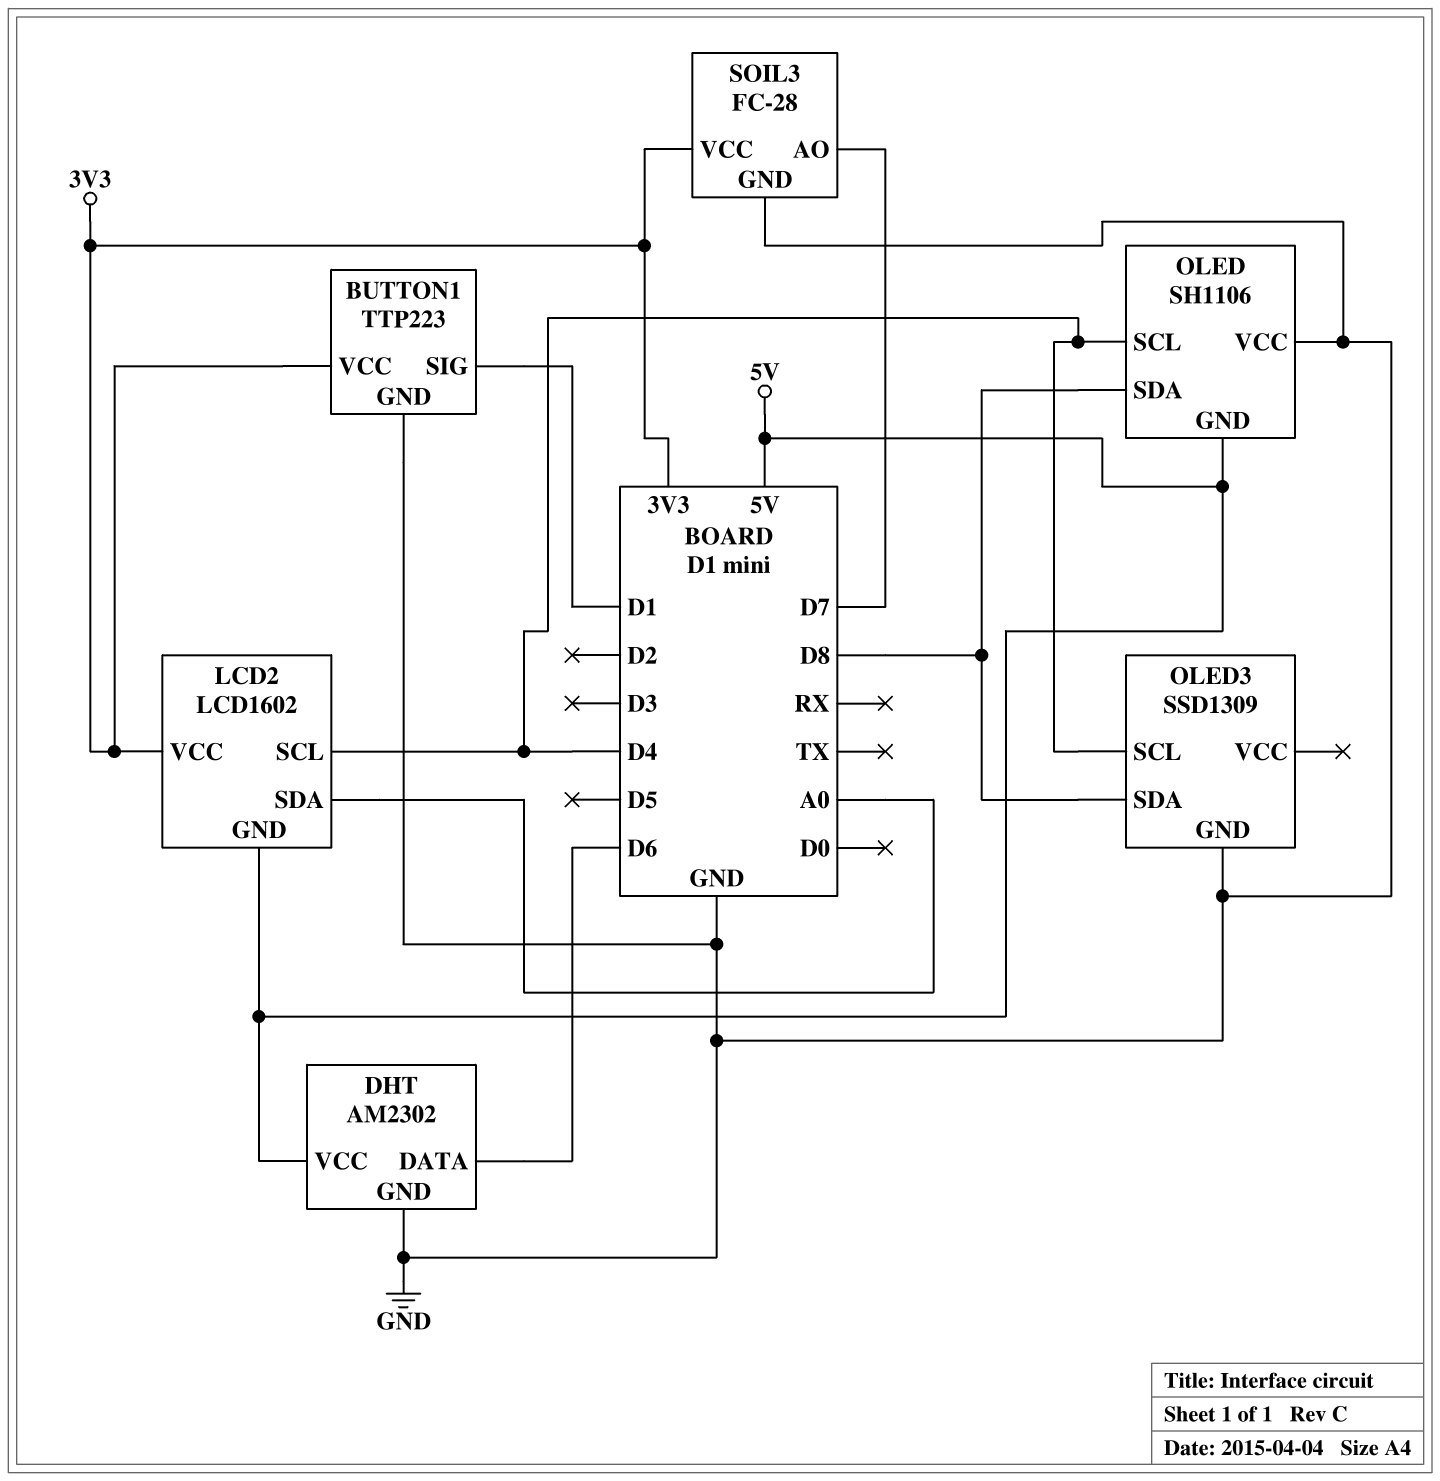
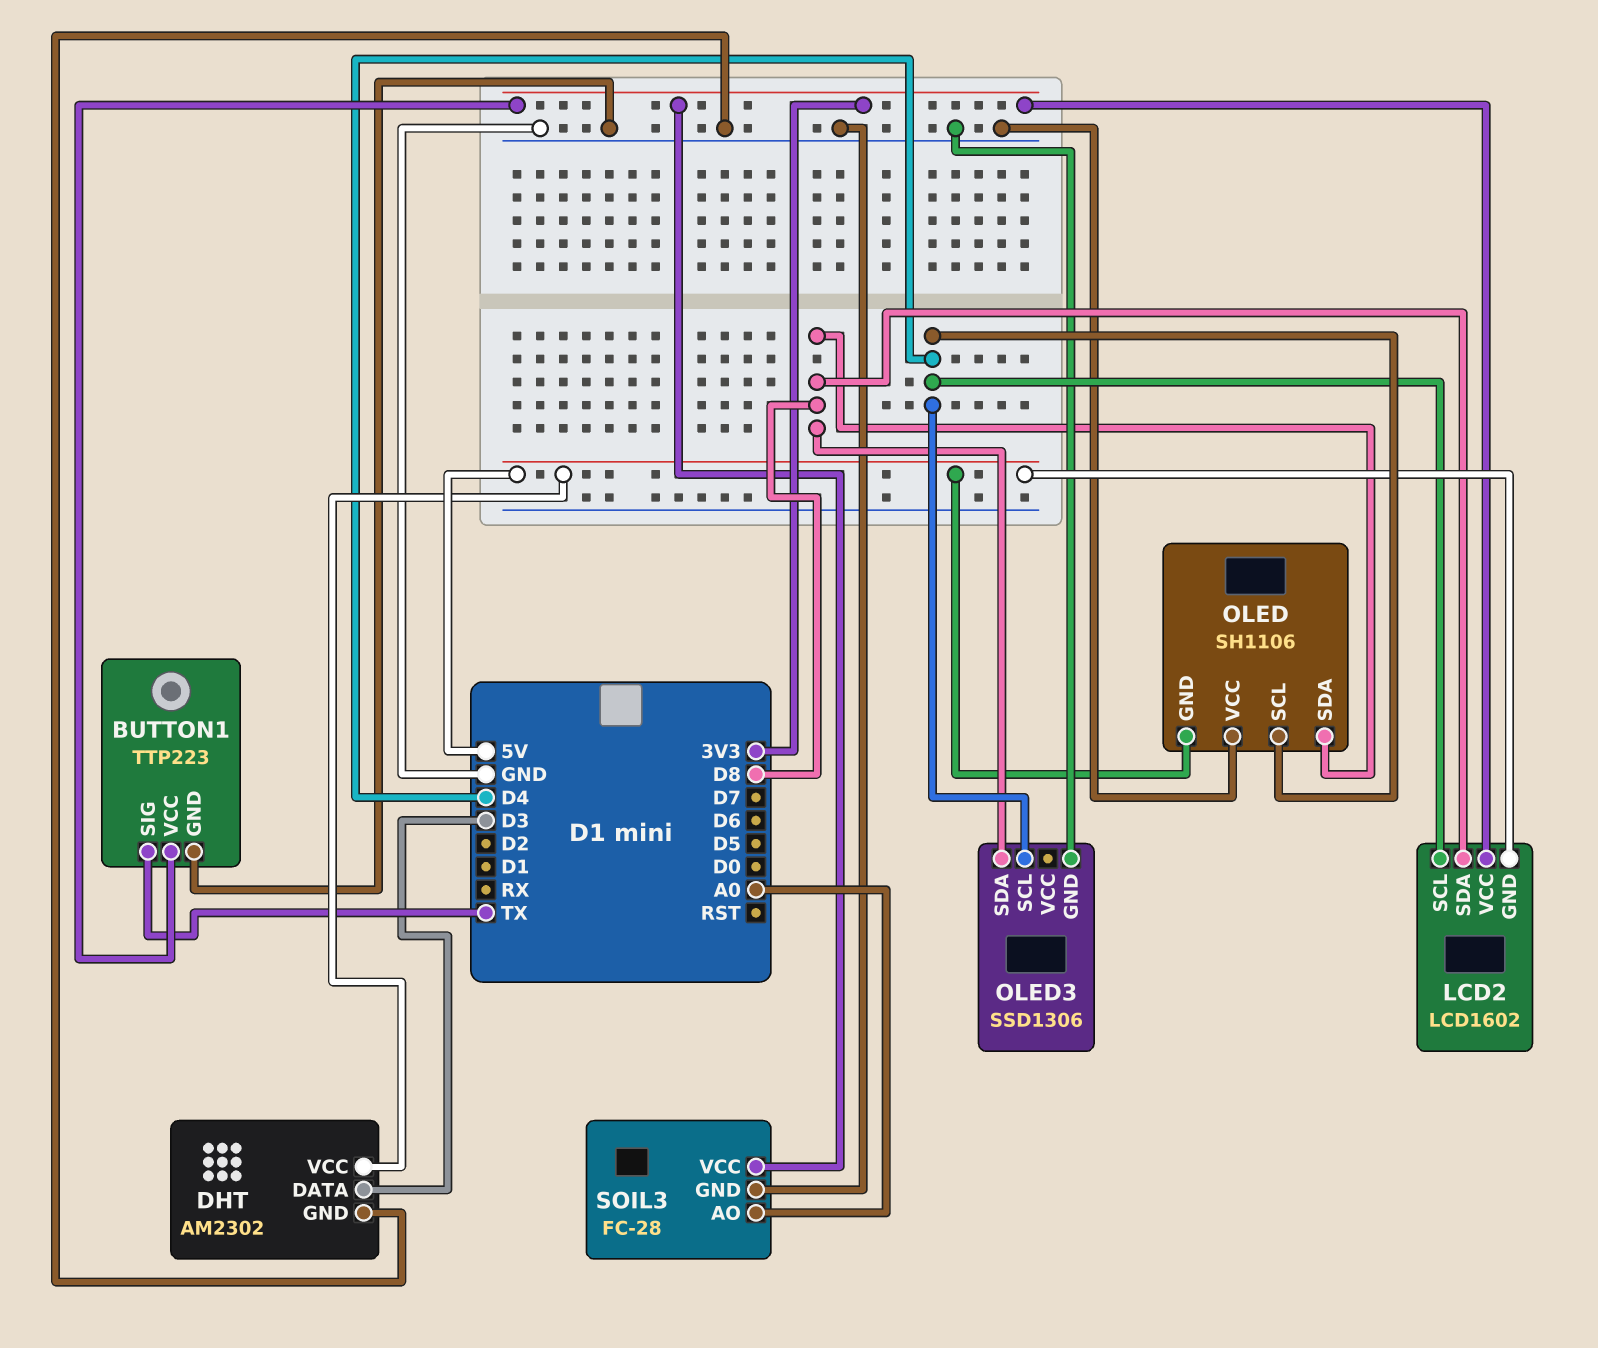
BUTTON1 pin SIG: D1 -> TX
DHT pin DATA: D6 -> D3
LCD2 pin SDA: A0 -> D8
OLED3: SSD1309 -> SSD1306
SOIL3 pin AO: D7 -> A0

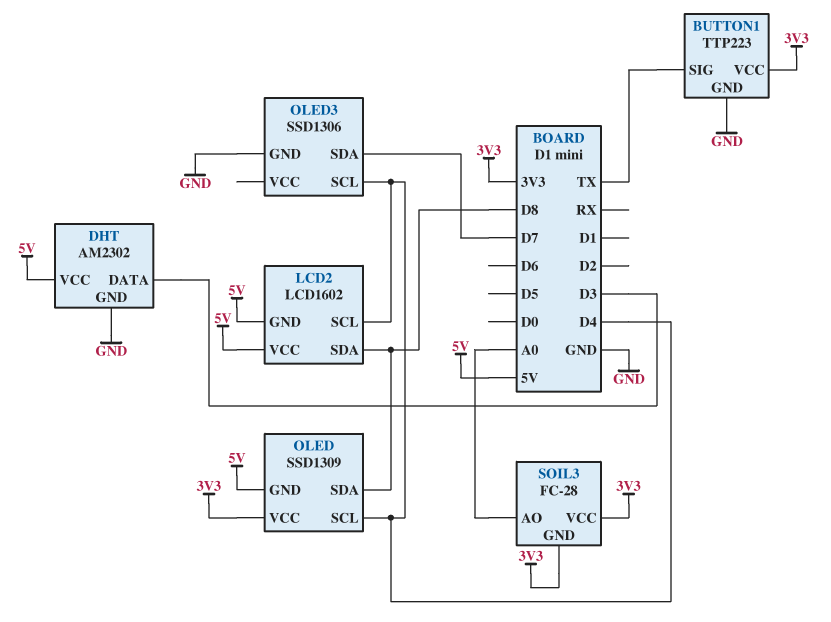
LCD2 pin VCC: 3V3 -> 5V
OLED: SH1106 -> SSD1309
OLED pin VCC: GND -> 3V3
OLED3 pin SDA: D8 -> D7
SOIL3 pin GND: GND -> 3V3

